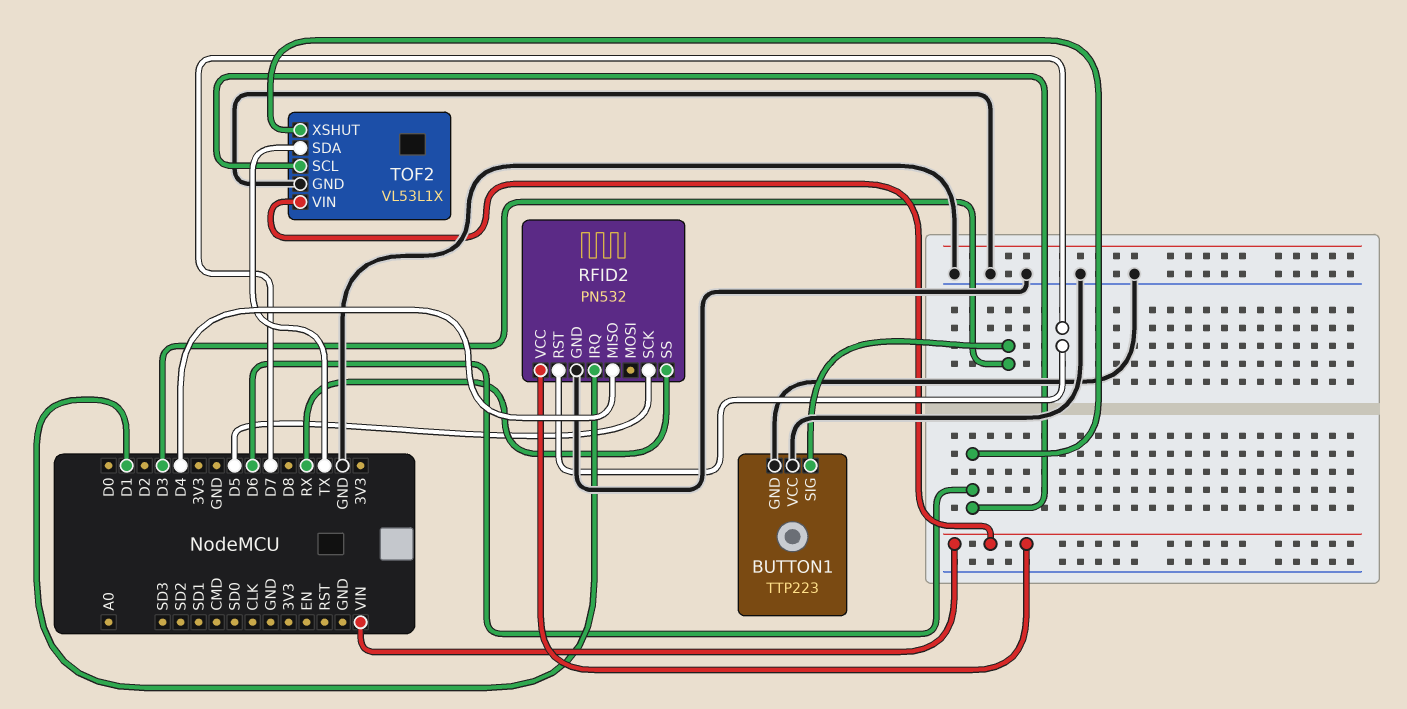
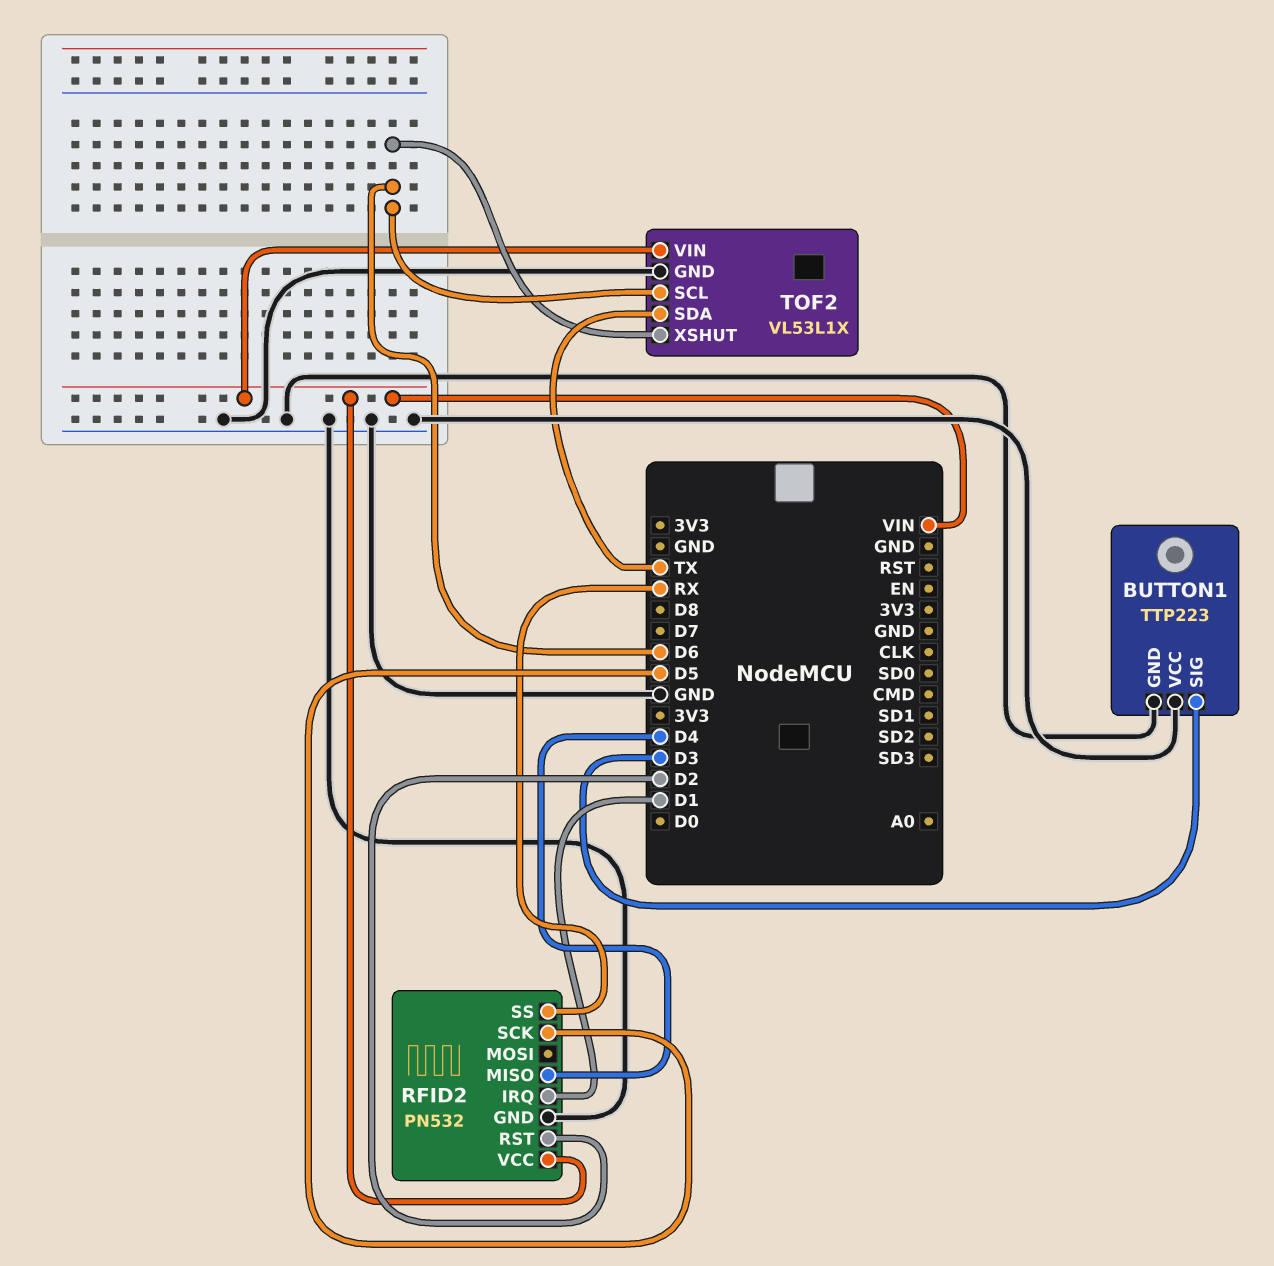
RFID2 pin RST: D7 -> D2

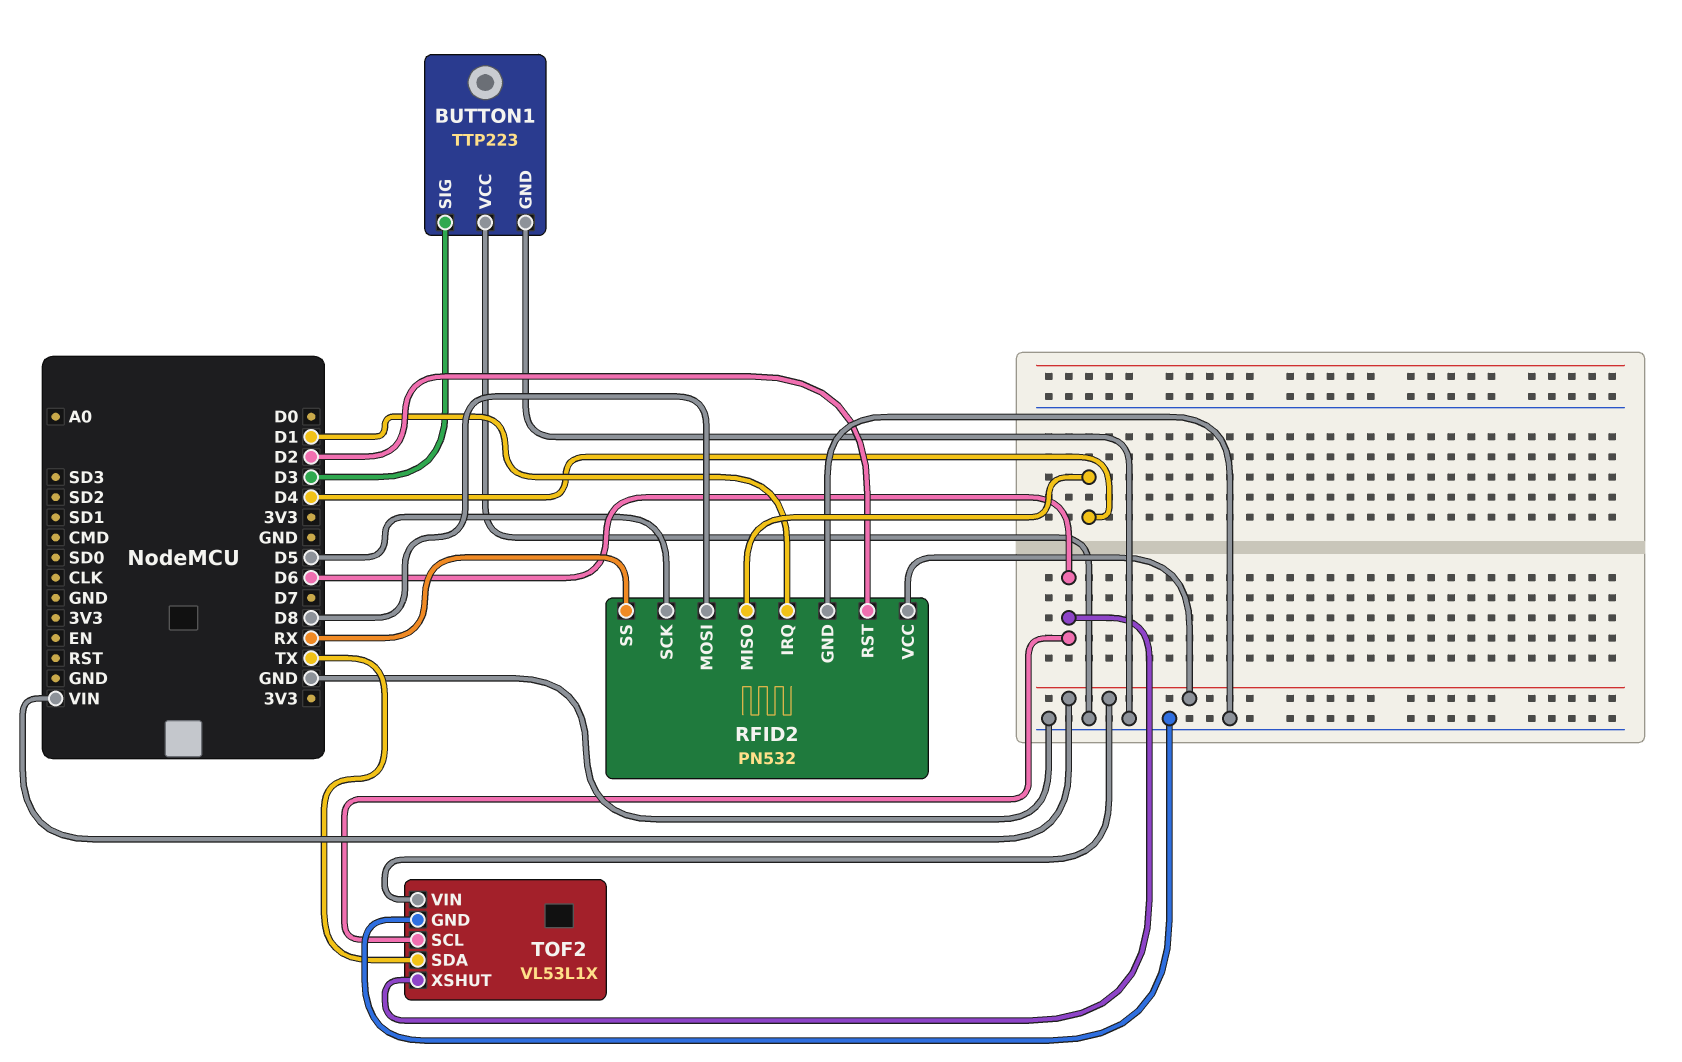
RFID2 pin MOSI: none -> D8

